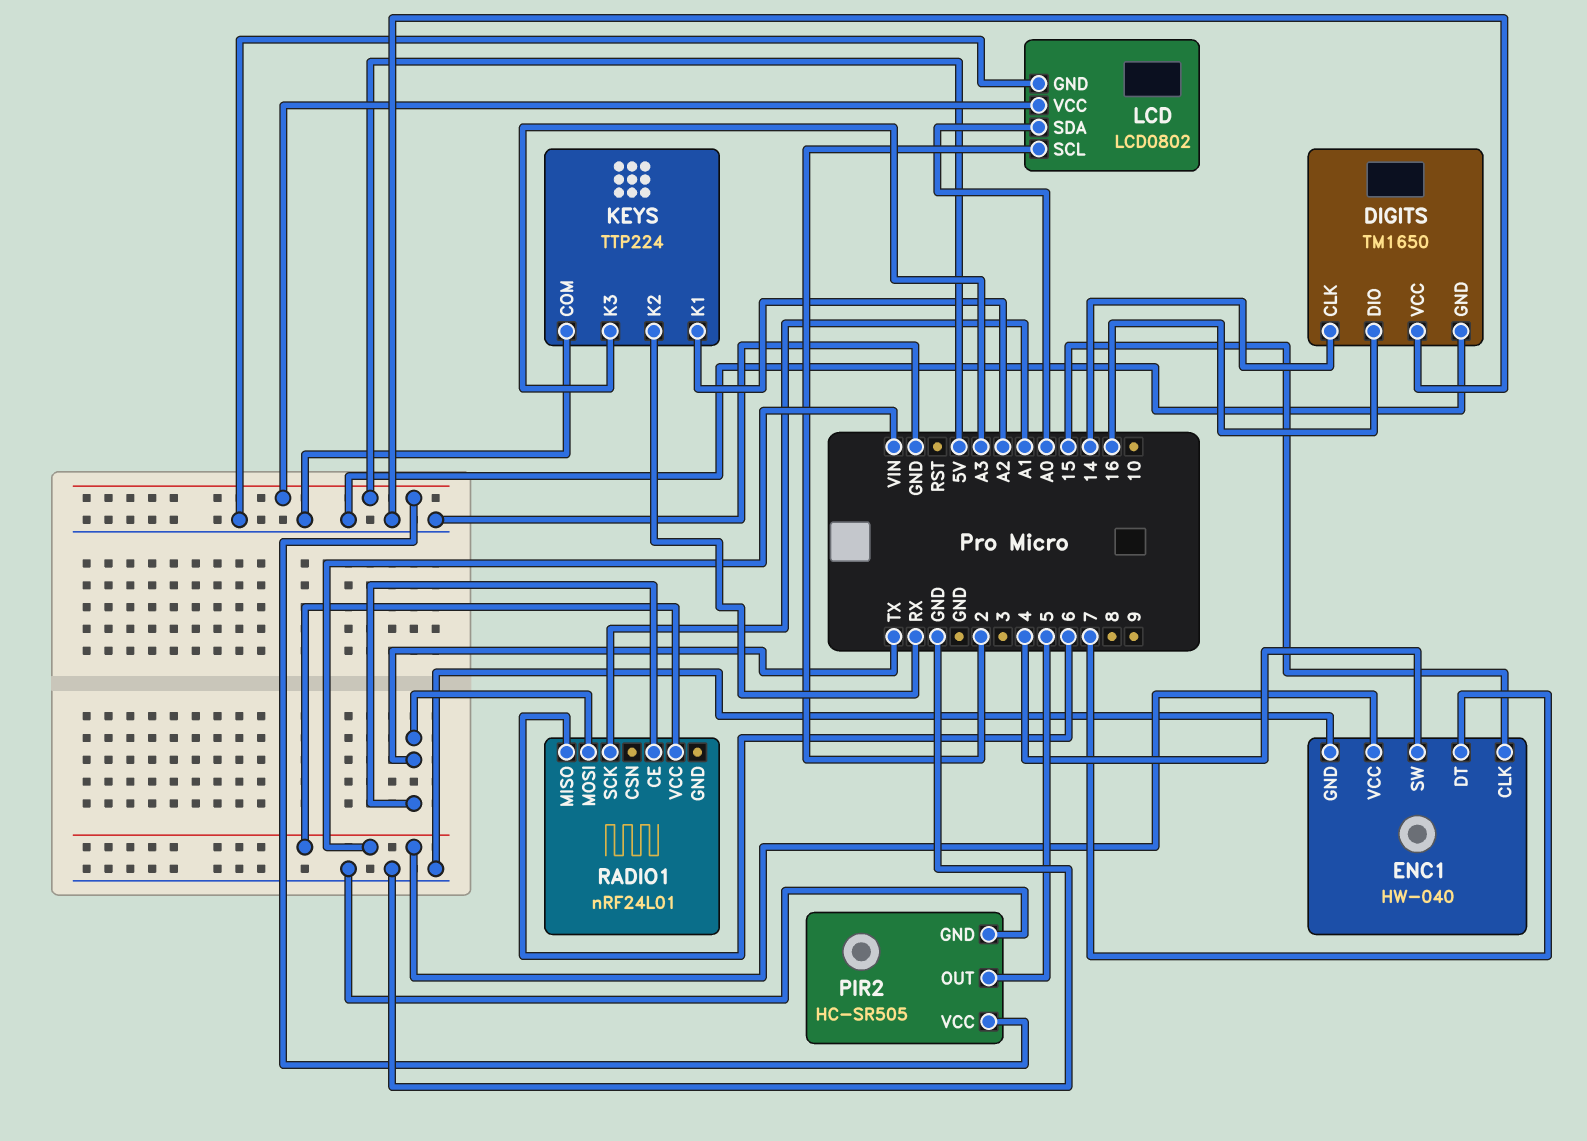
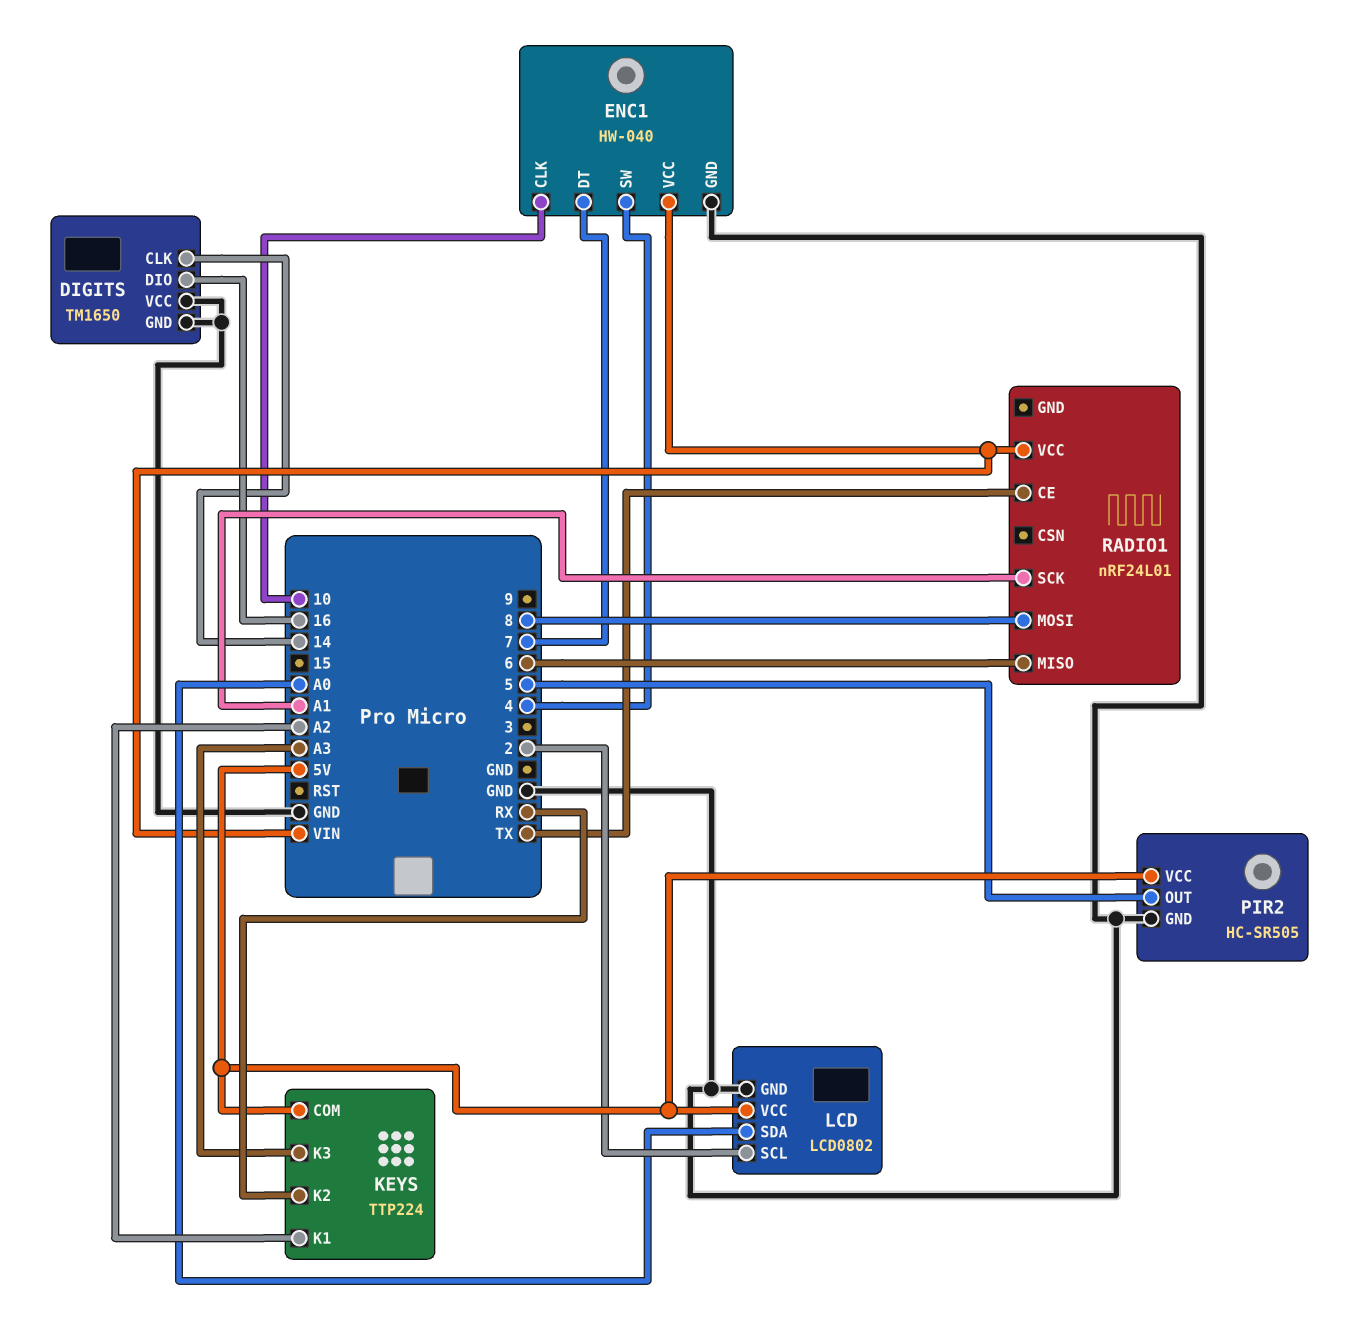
ENC1 pin CLK: 15 -> 10
KEYS pin COM: GND -> 5V
RADIO1 pin MOSI: TX -> 8

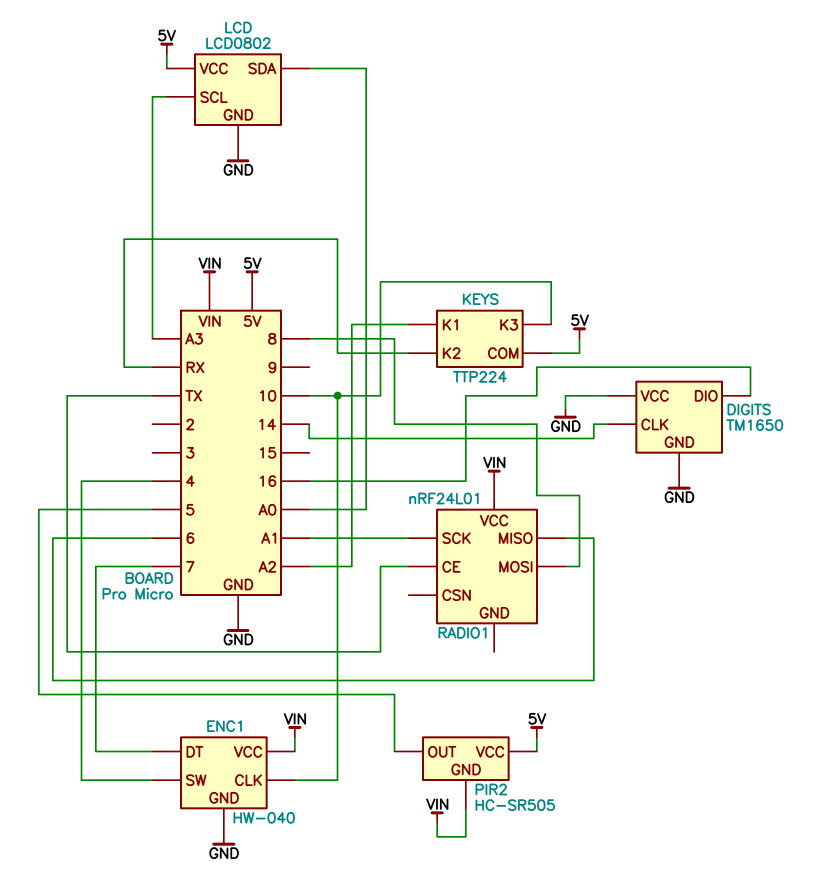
KEYS pin K3: A3 -> 10
LCD pin SCL: 2 -> A3
PIR2 pin GND: GND -> VIN

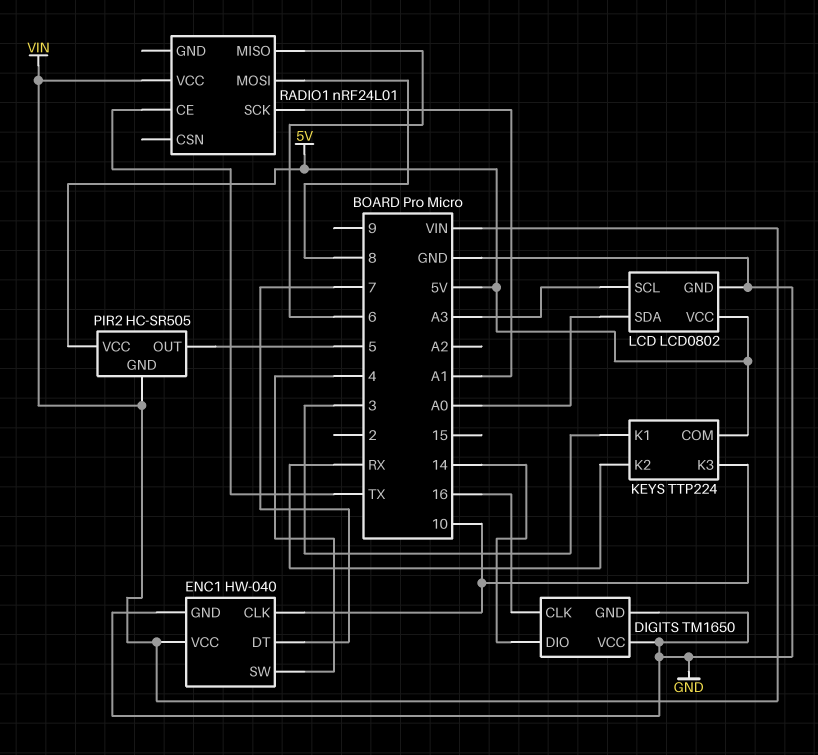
DIGITS pin CLK: 14 -> 16
DIGITS pin DIO: 16 -> 14
KEYS pin K1: A2 -> 3

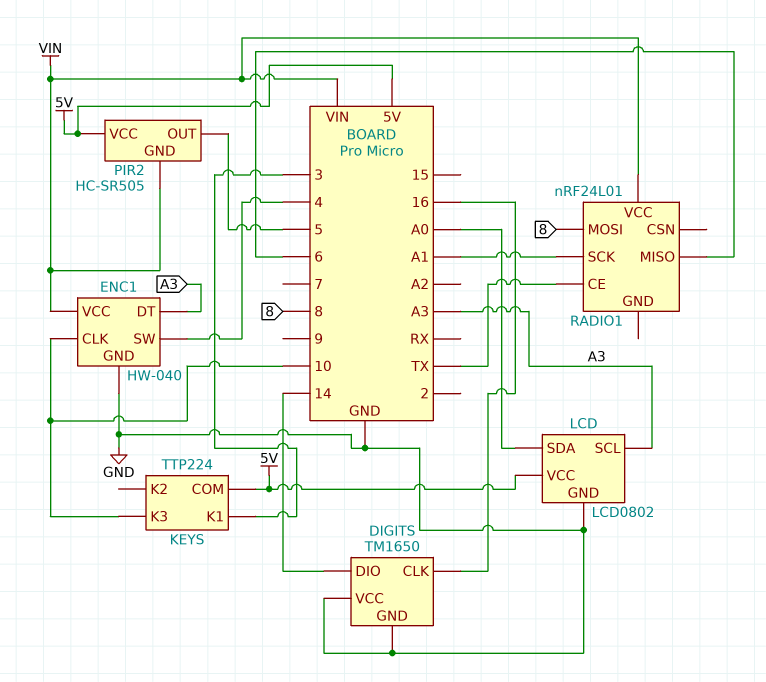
ENC1 pin DT: 7 -> A3
KEYS pin K2: RX -> none

